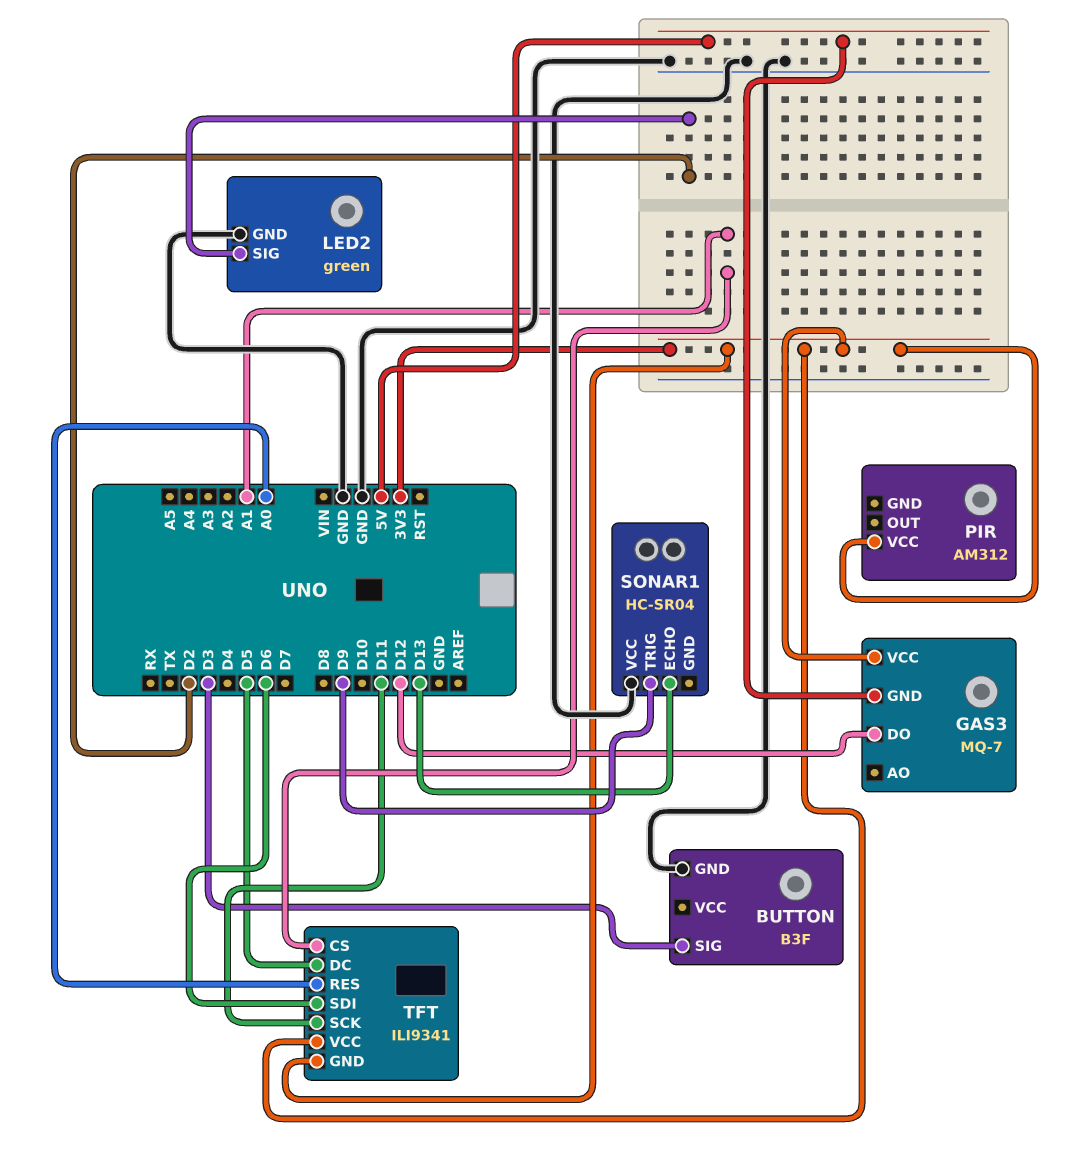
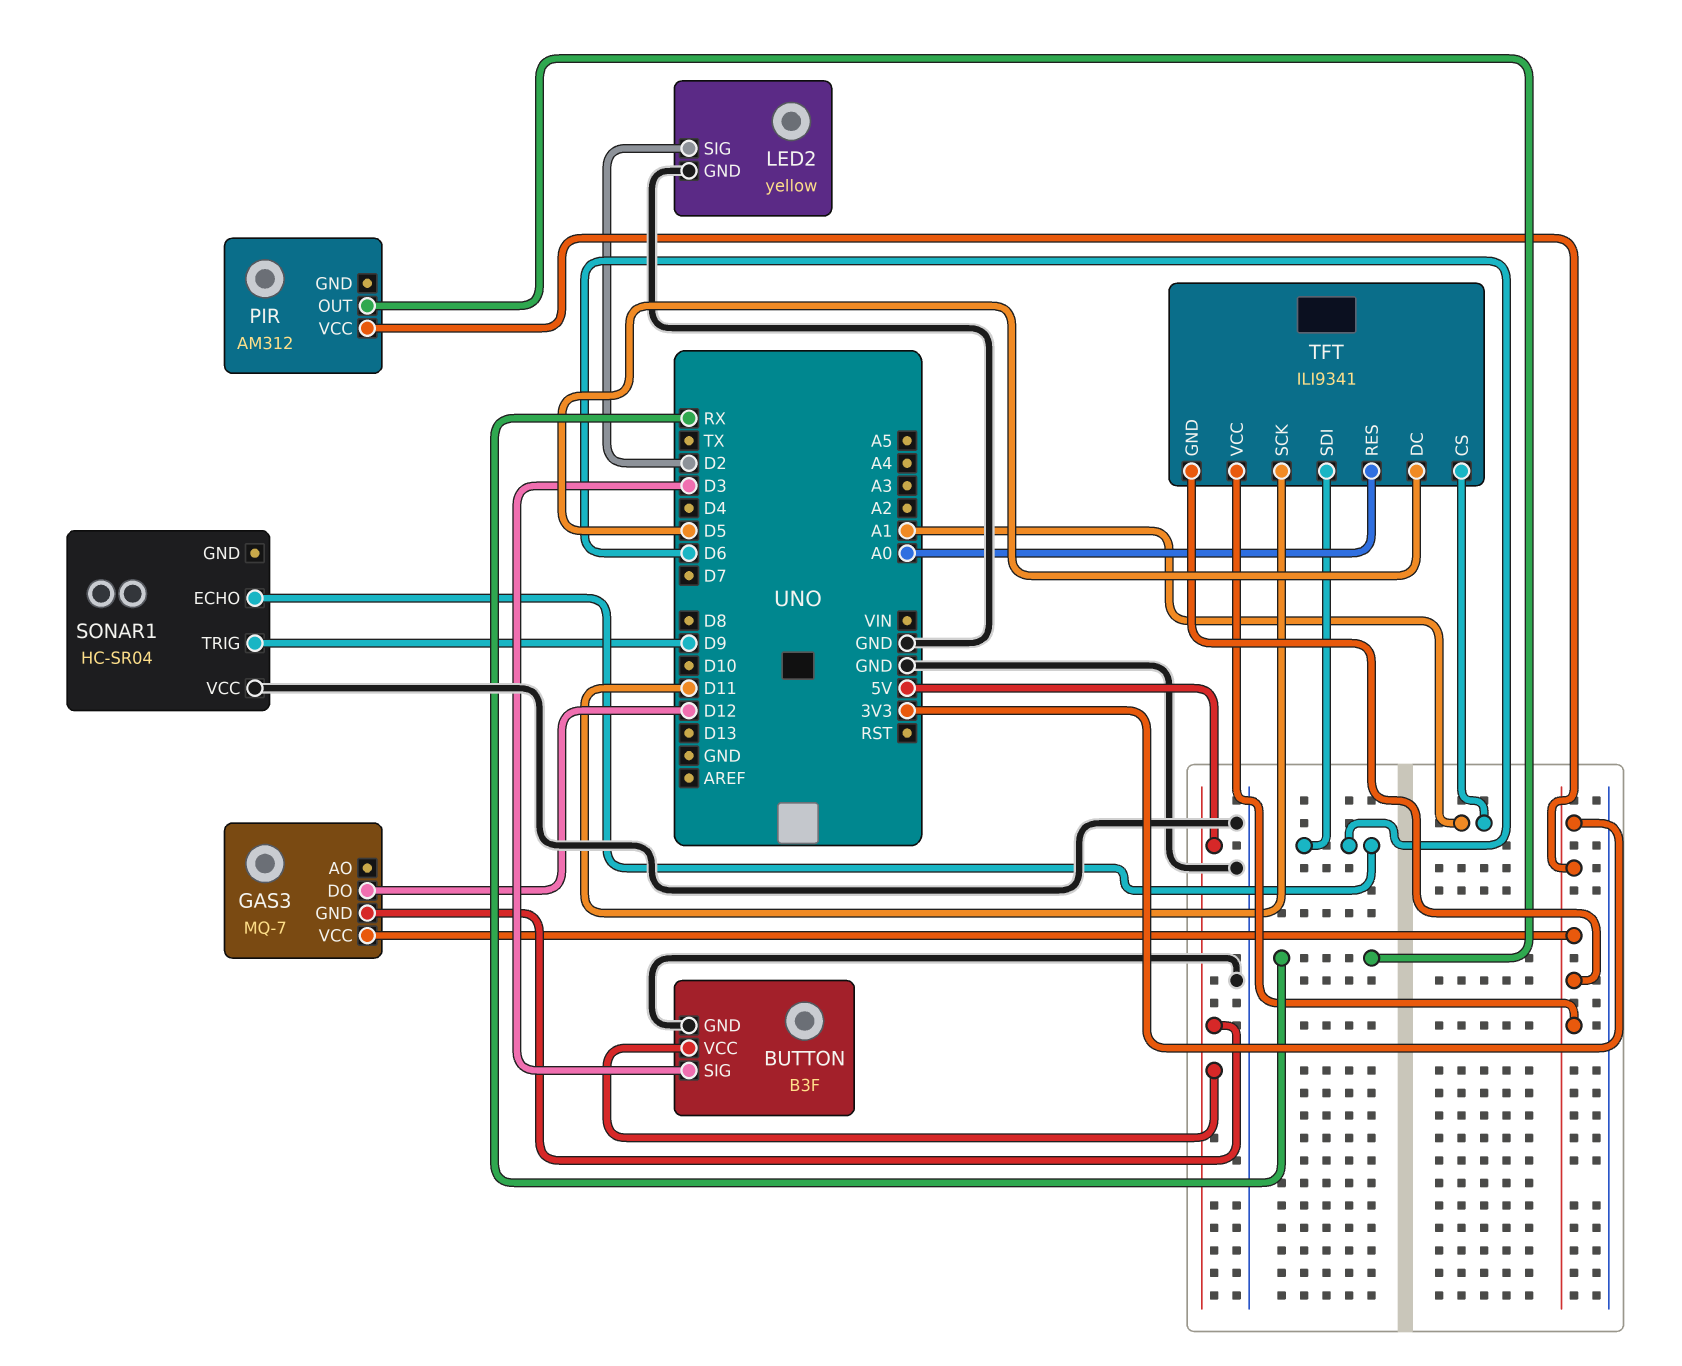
BUTTON pin VCC: none -> 5V
LED2: green -> yellow
PIR pin OUT: none -> RX
SONAR1 pin ECHO: D13 -> D6

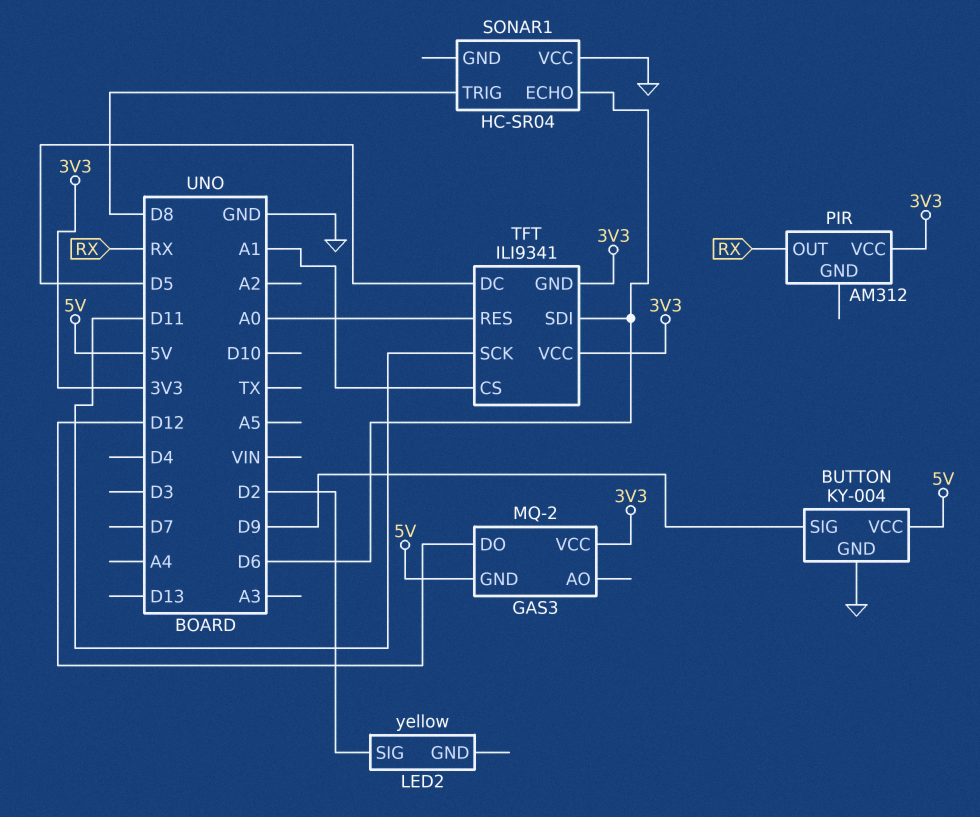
BUTTON: B3F -> KY-004
BUTTON pin SIG: D3 -> D9
GAS3: MQ-7 -> MQ-2
LED2 pin GND: GND -> none
SONAR1 pin TRIG: D9 -> D8

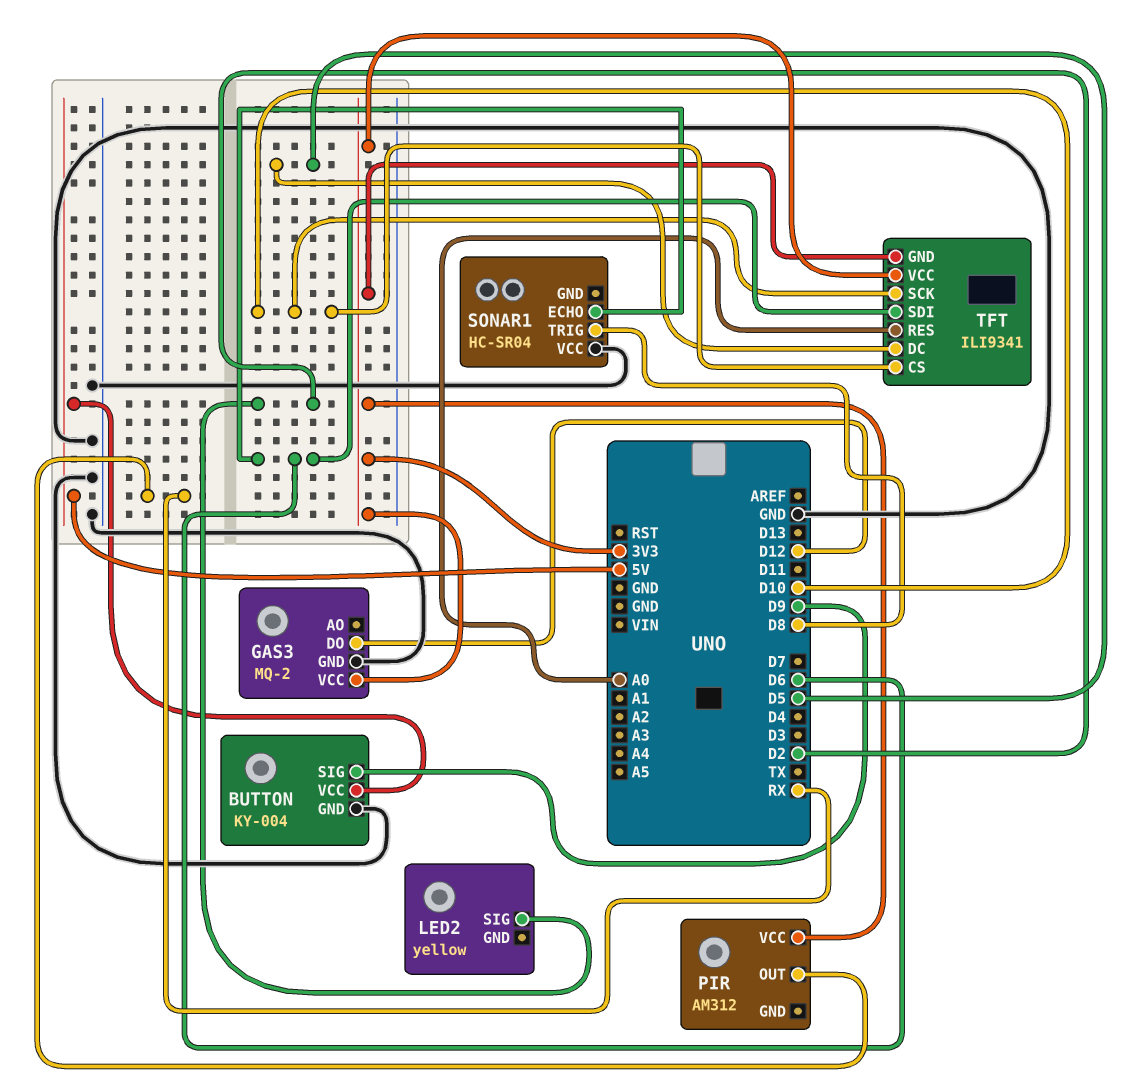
GAS3 pin GND: 5V -> GND
TFT pin CS: A1 -> D10
TFT pin SCK: D11 -> D10

